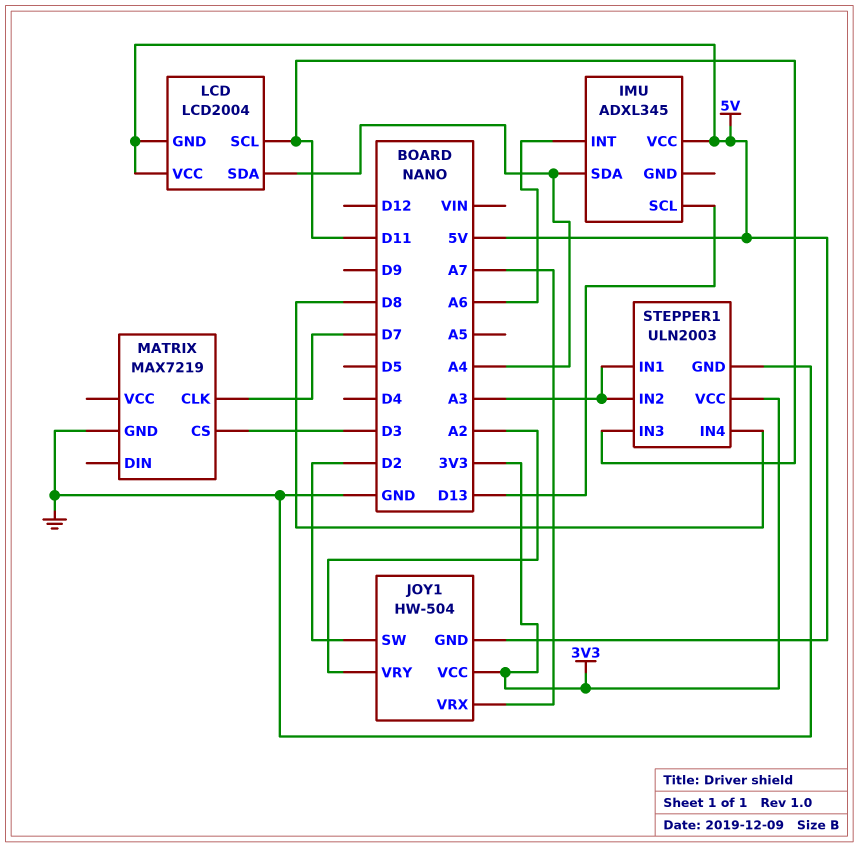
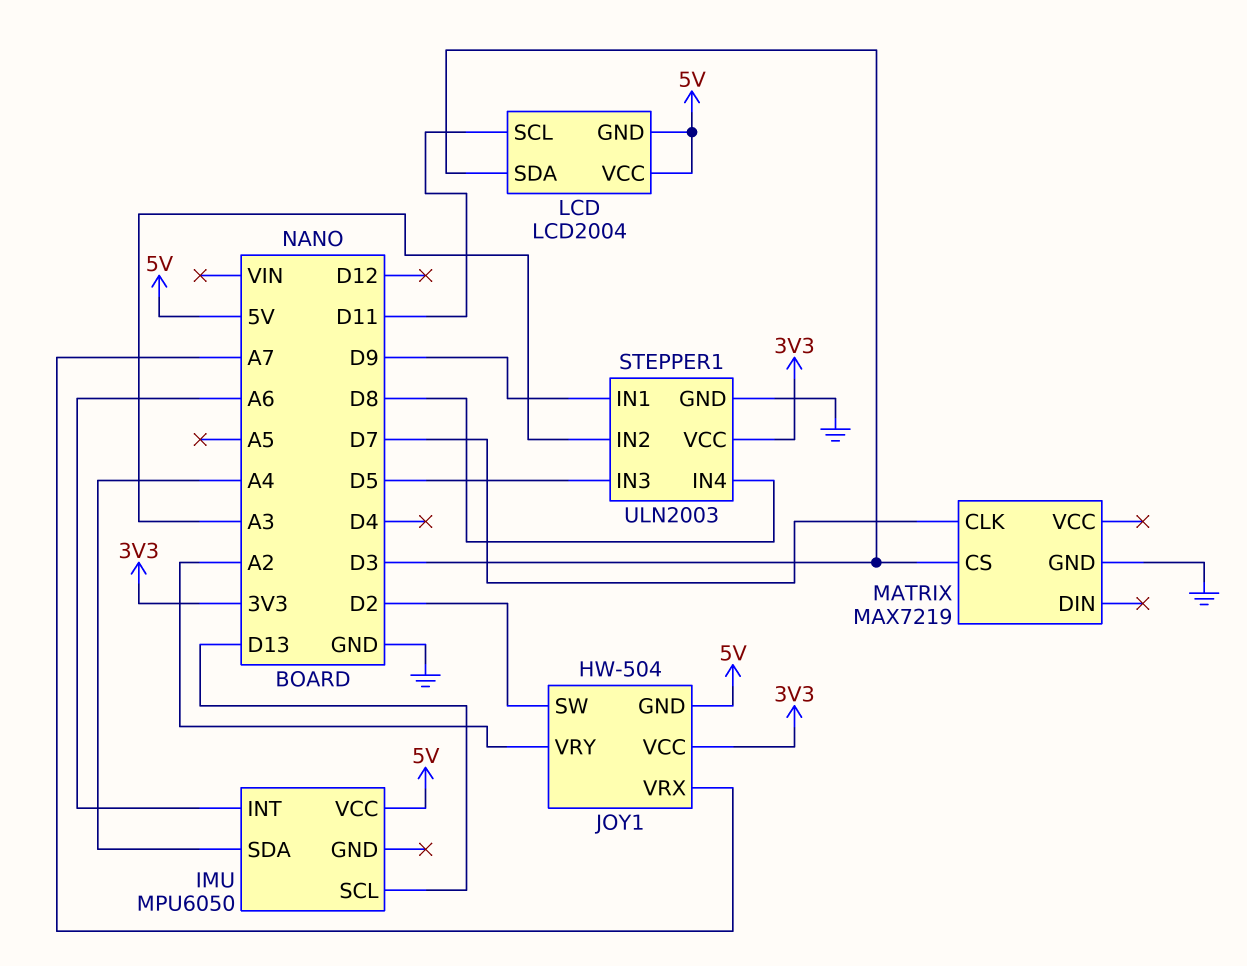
IMU: ADXL345 -> MPU6050
LCD pin SDA: A4 -> D3
STEPPER1 pin IN1: A3 -> D9
STEPPER1 pin IN3: D11 -> D5

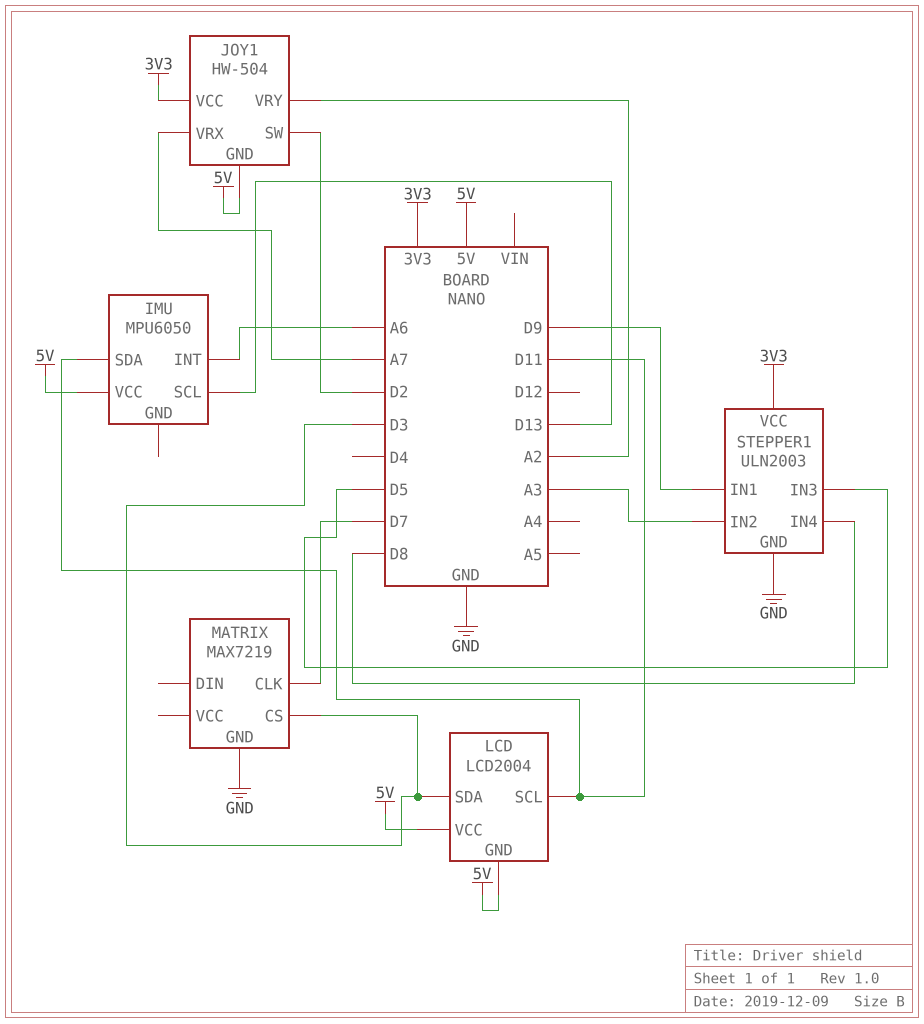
IMU pin SDA: A4 -> D11

